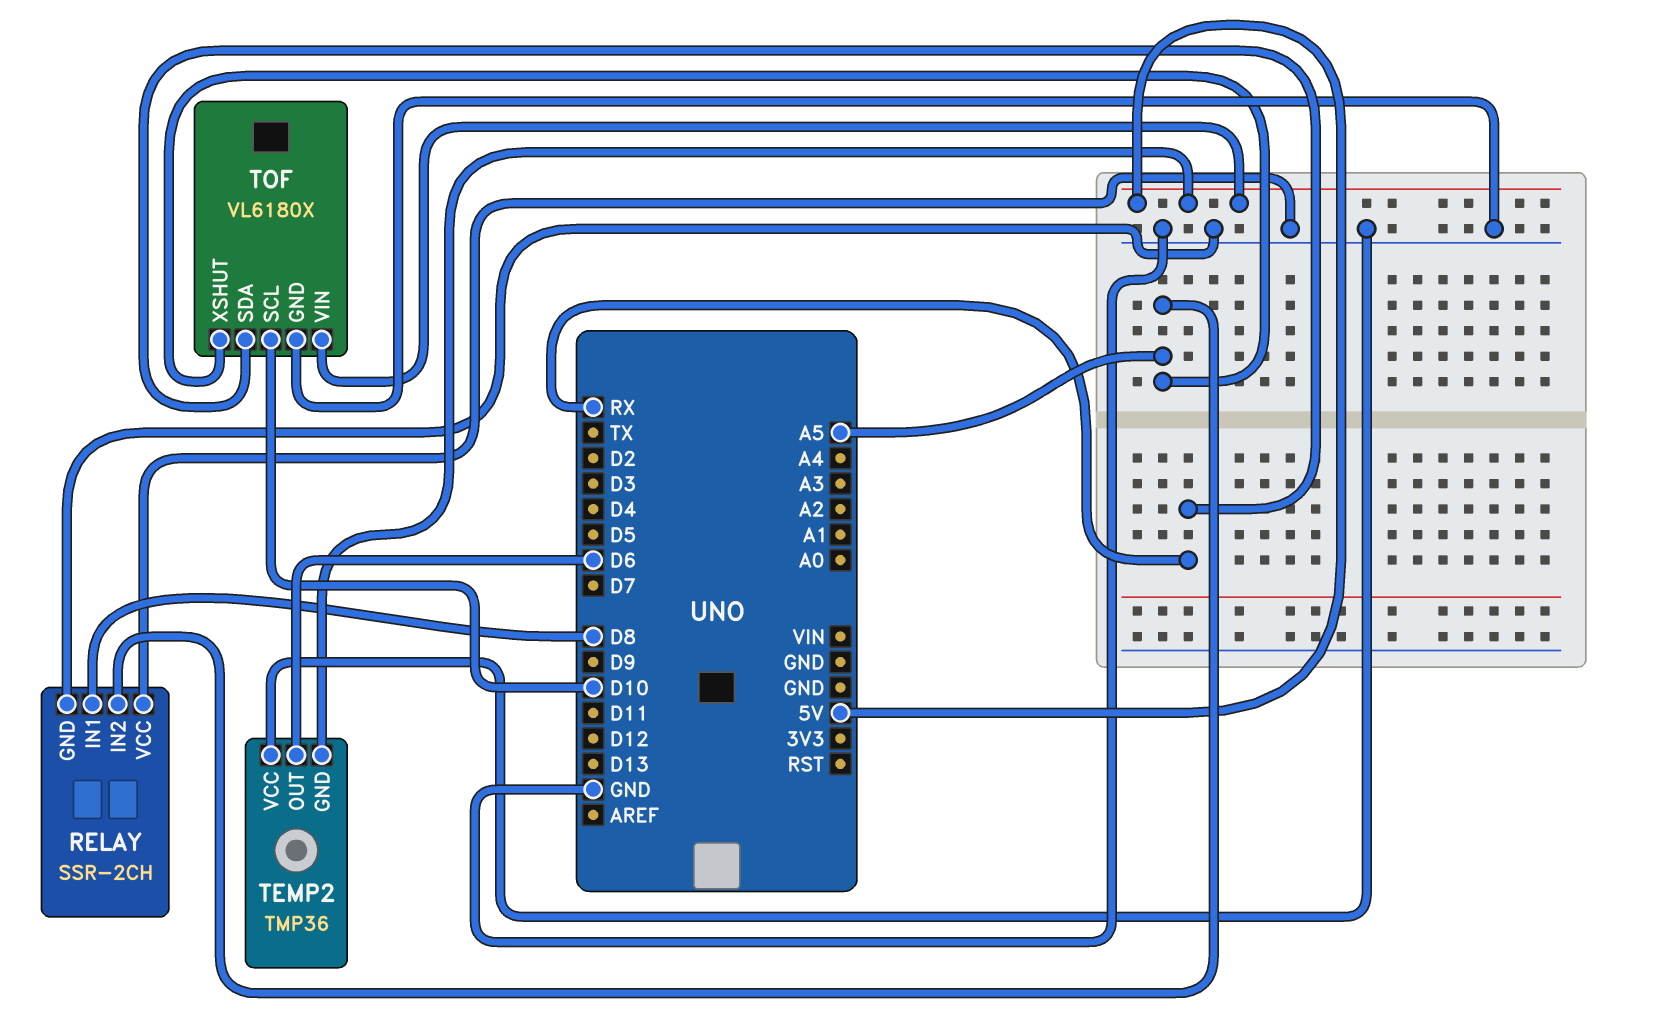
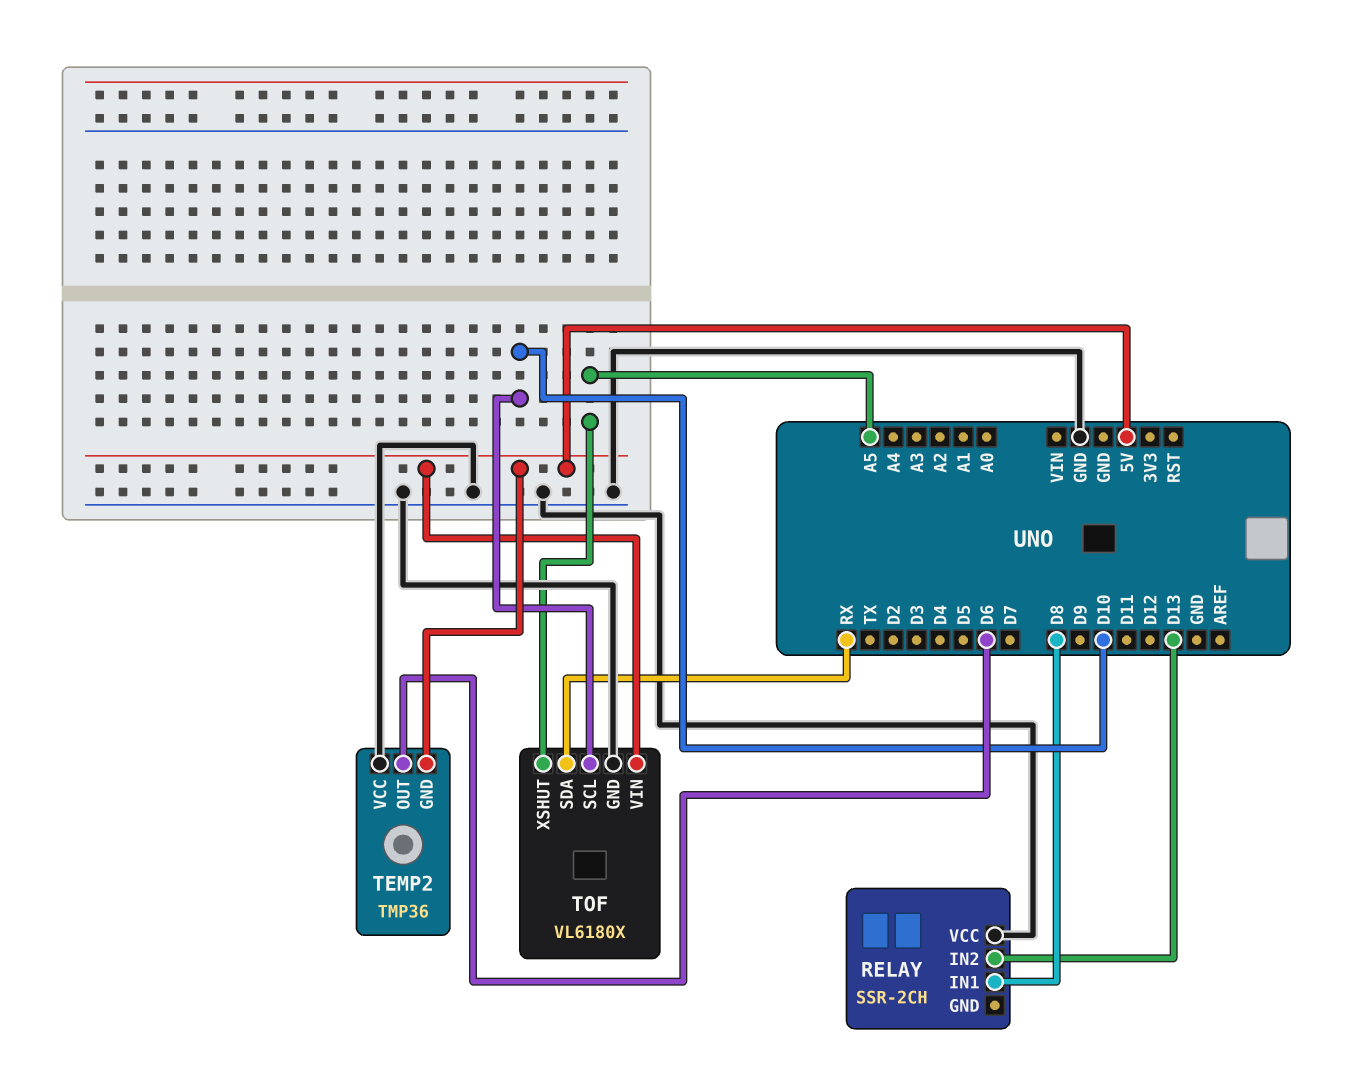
RELAY pin GND: GND -> none
RELAY pin IN2: A5 -> D13

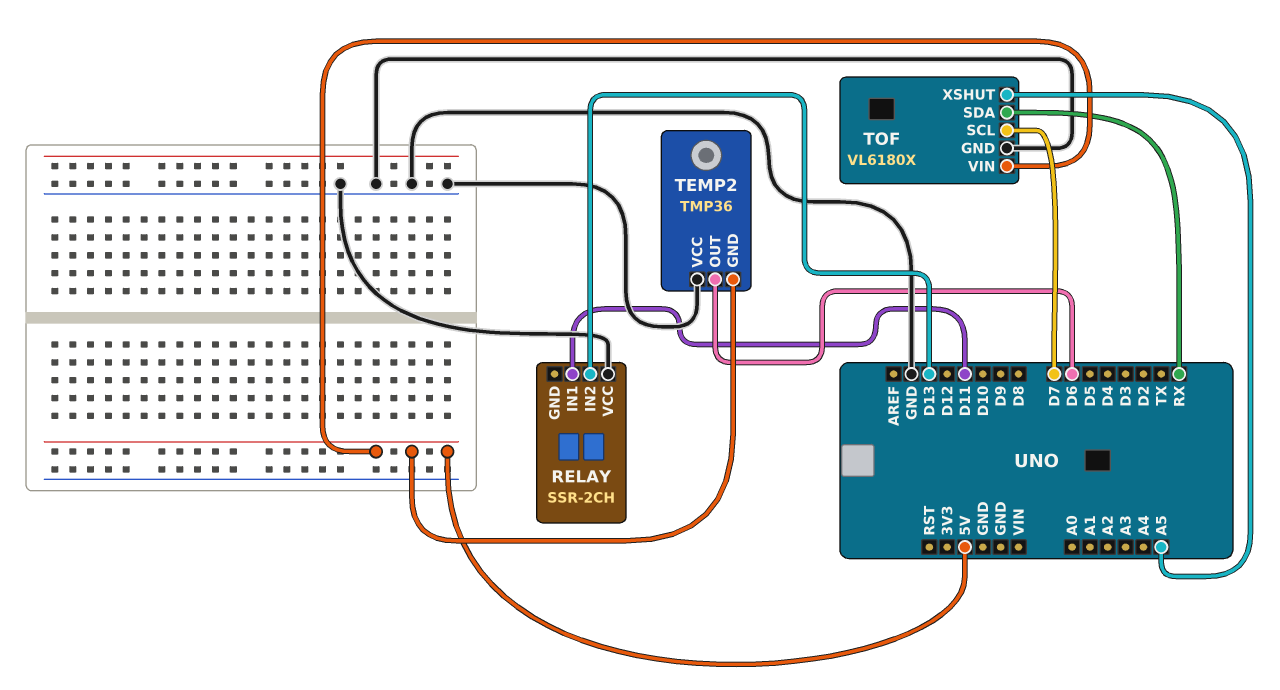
RELAY pin IN1: D8 -> D11
TOF pin SCL: D10 -> D7

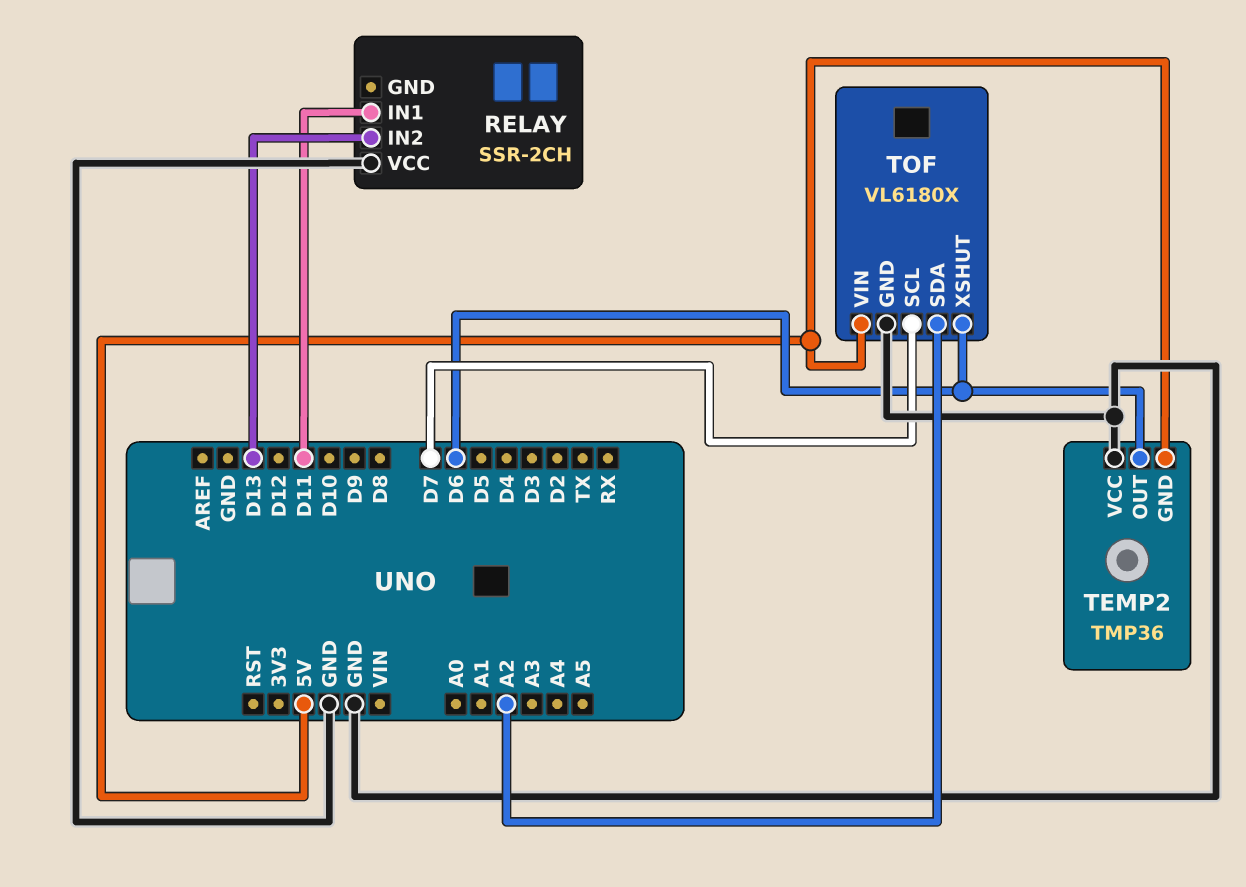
TOF pin SDA: RX -> A2
TOF pin XSHUT: A5 -> D6

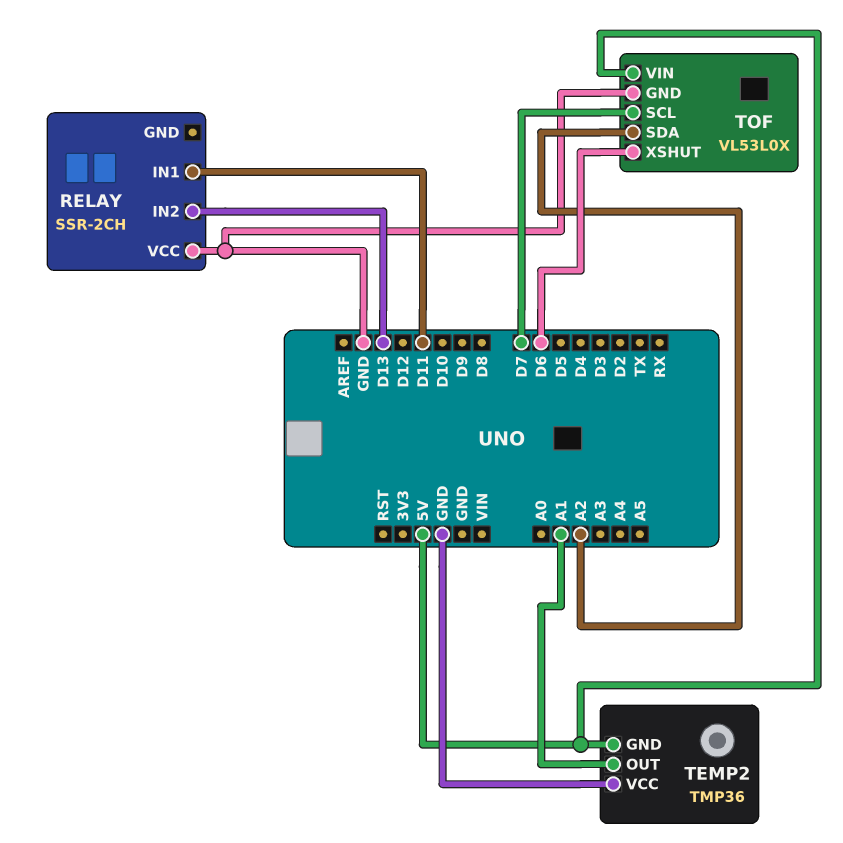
TEMP2 pin OUT: D6 -> A1
TOF: VL6180X -> VL53L0X

